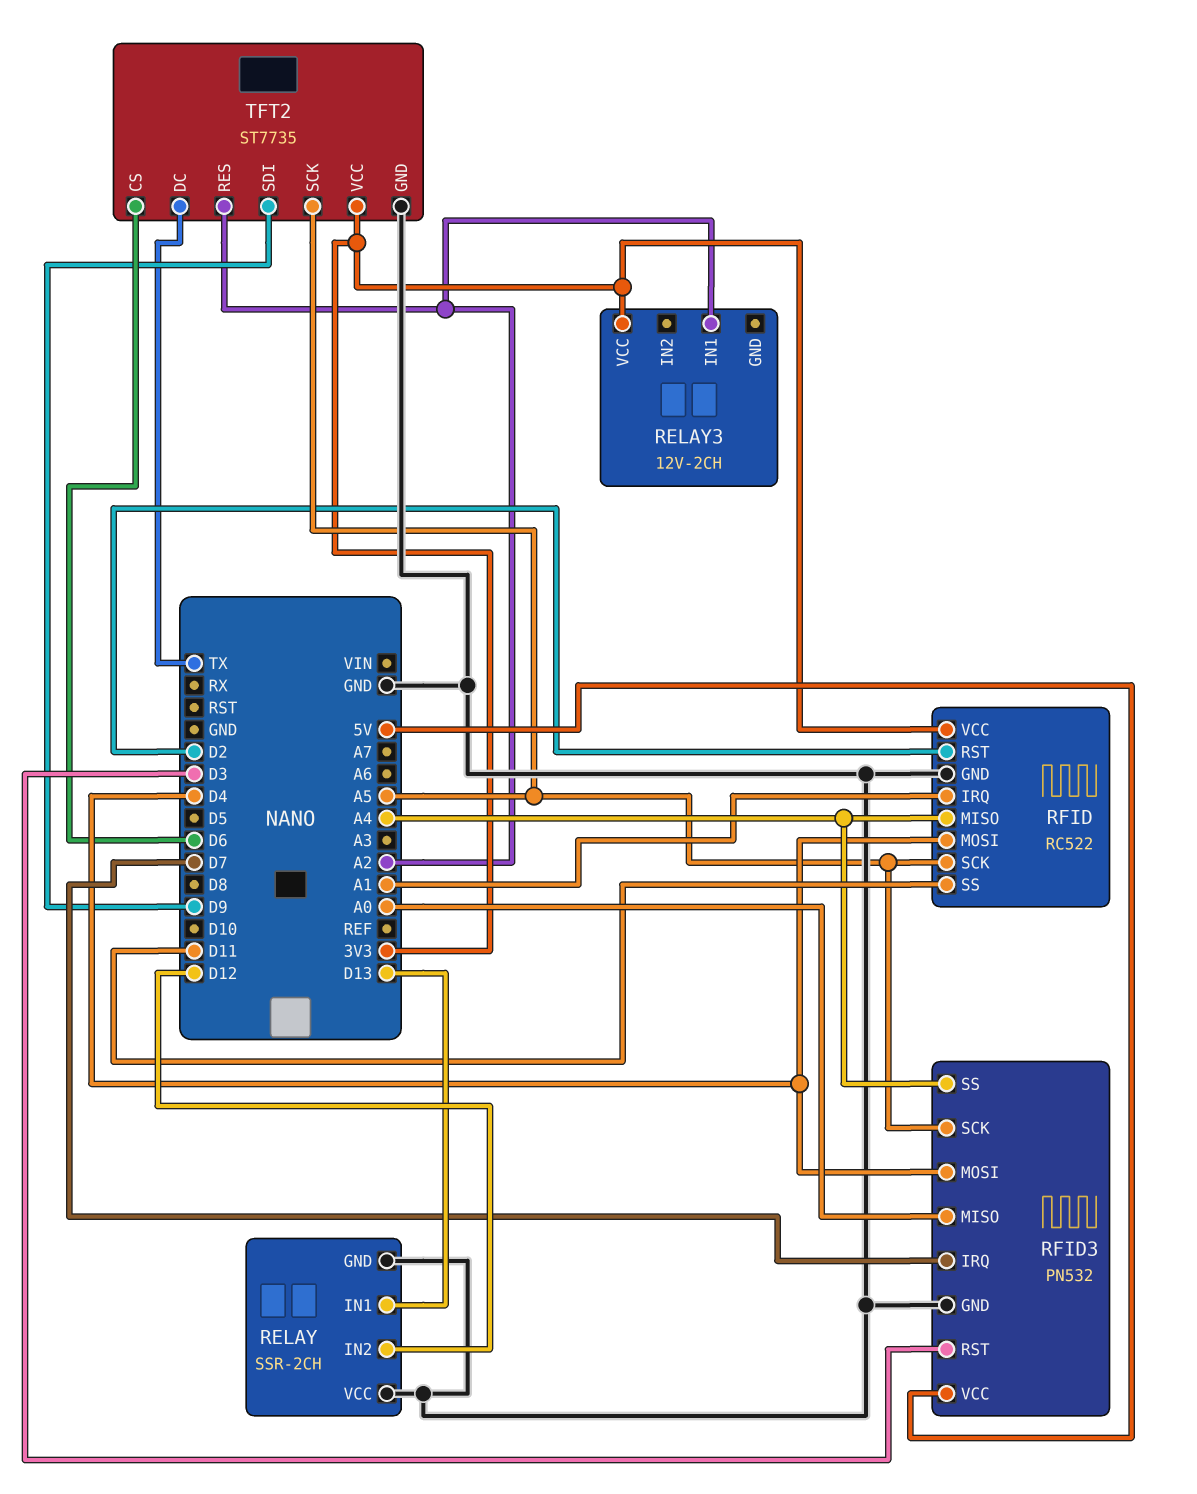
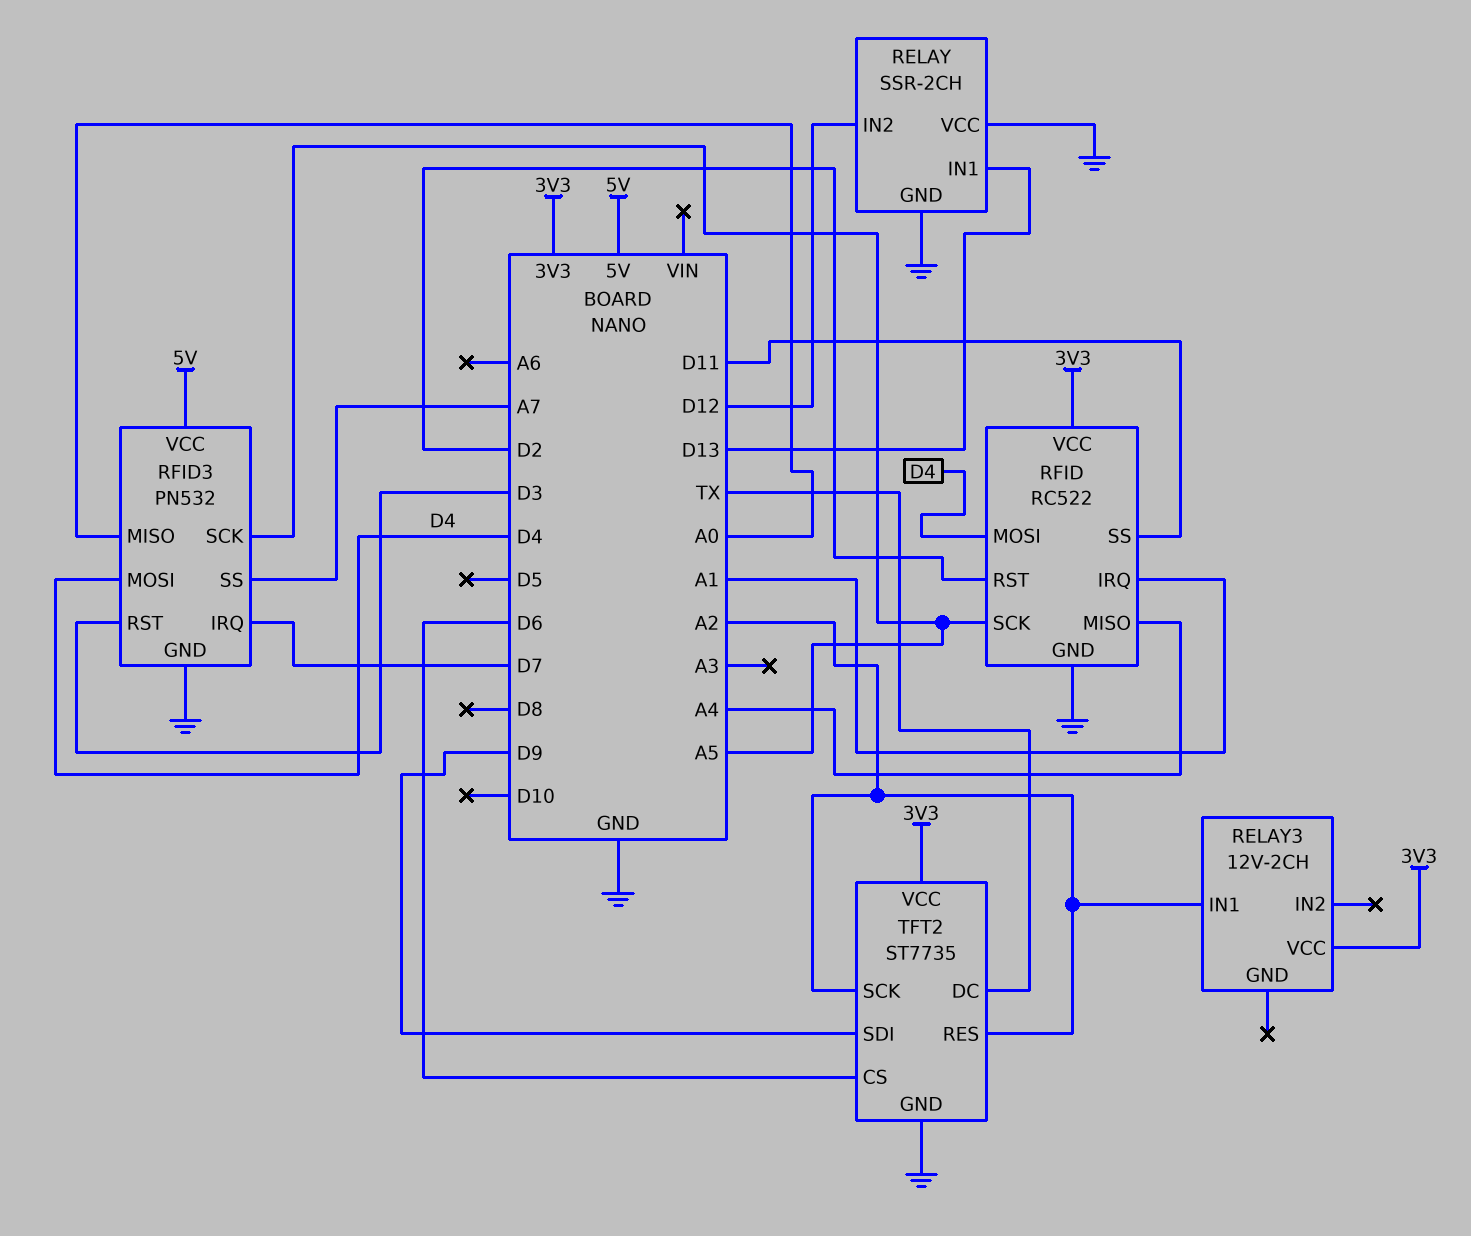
RFID3 pin SS: A4 -> A7
TFT2 pin SCK: A5 -> A2

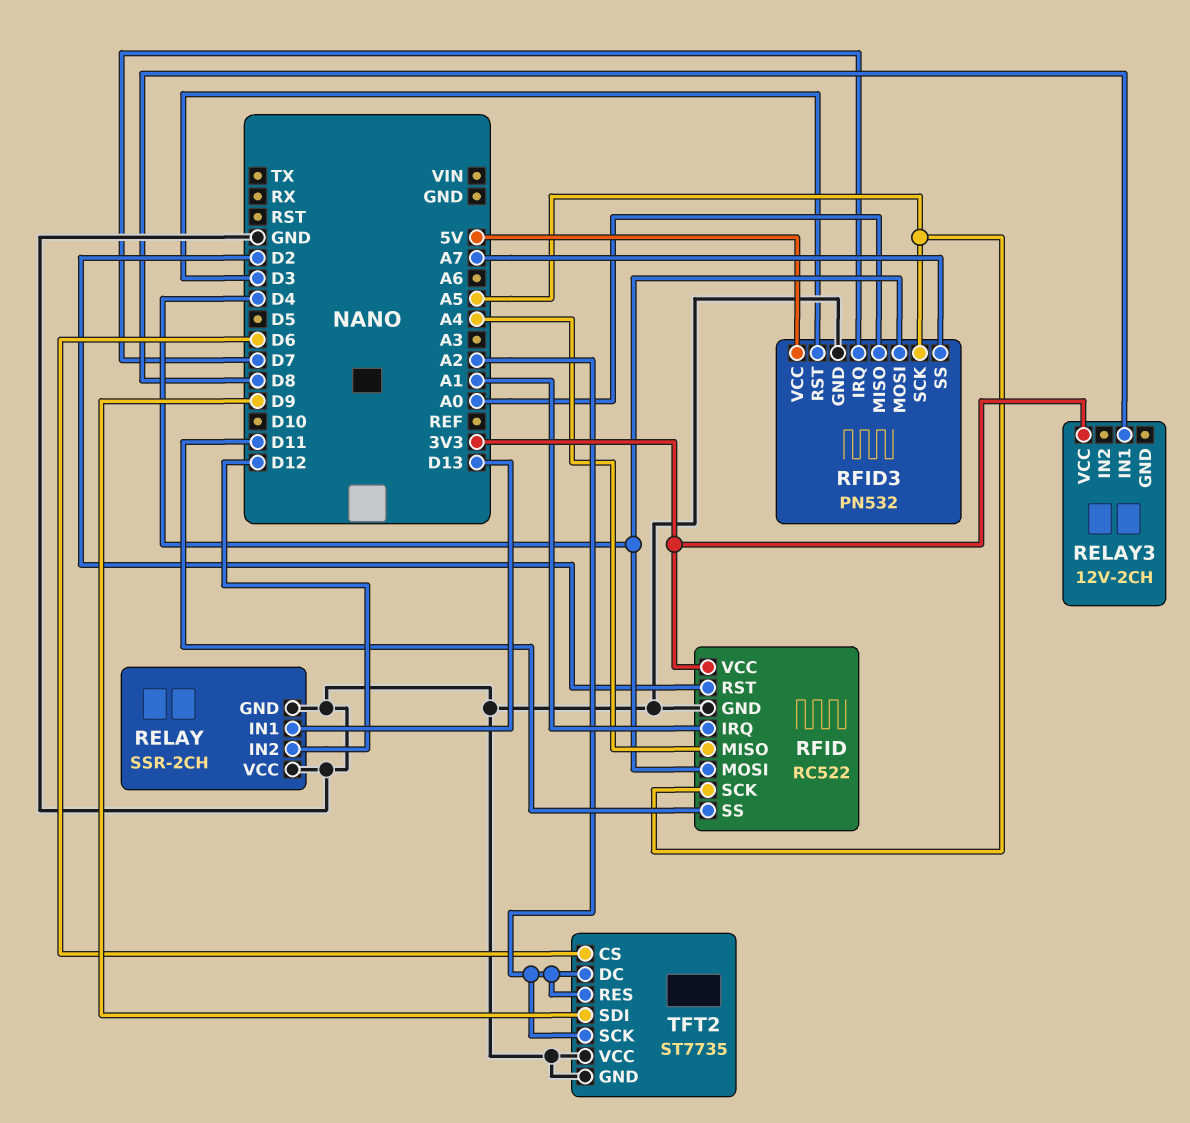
RELAY3 pin IN1: A2 -> D8
TFT2 pin DC: TX -> A2
TFT2 pin VCC: 3V3 -> GND

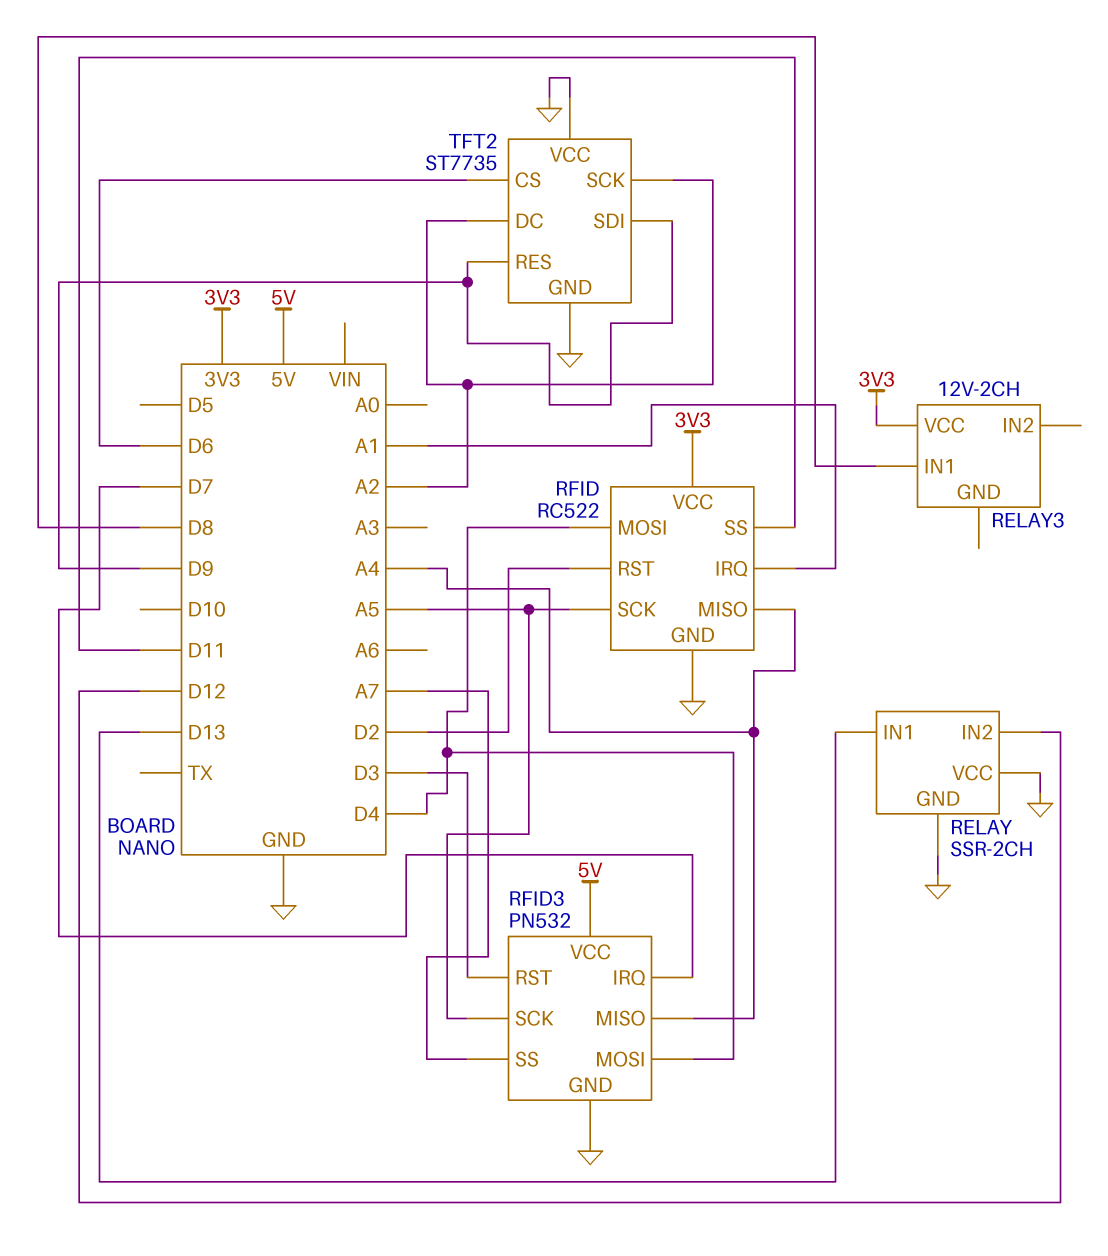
RFID3 pin MISO: A0 -> A4
TFT2 pin RES: A2 -> D9

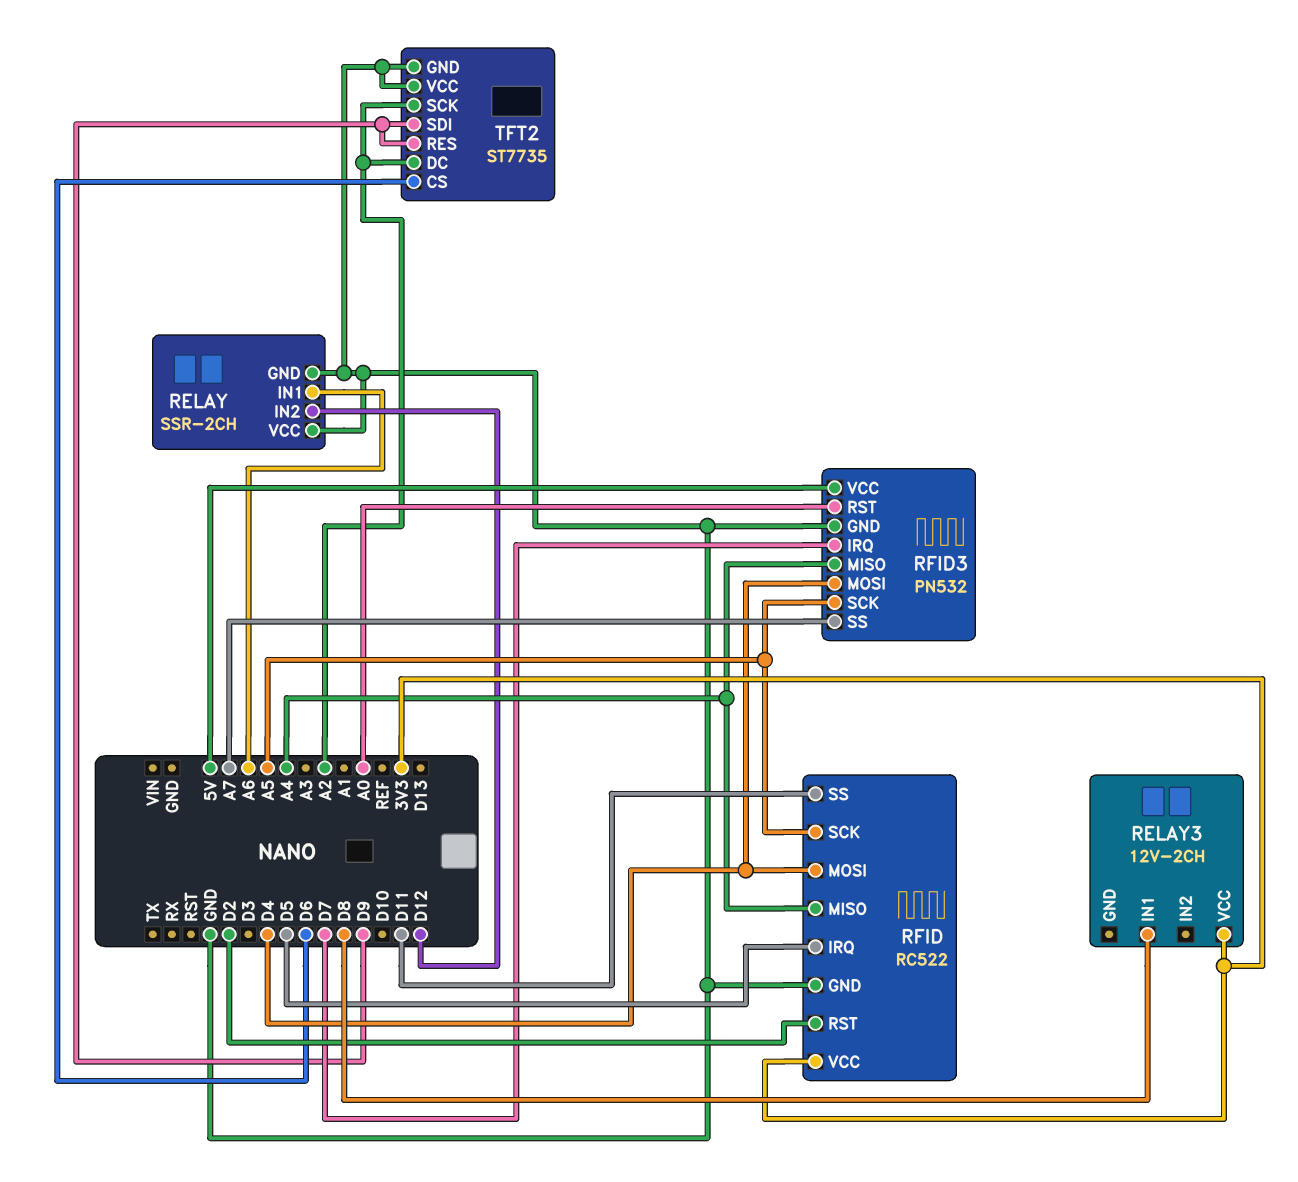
RELAY pin IN1: D13 -> A6
RFID pin IRQ: A1 -> D5
RFID3 pin RST: D3 -> A0

